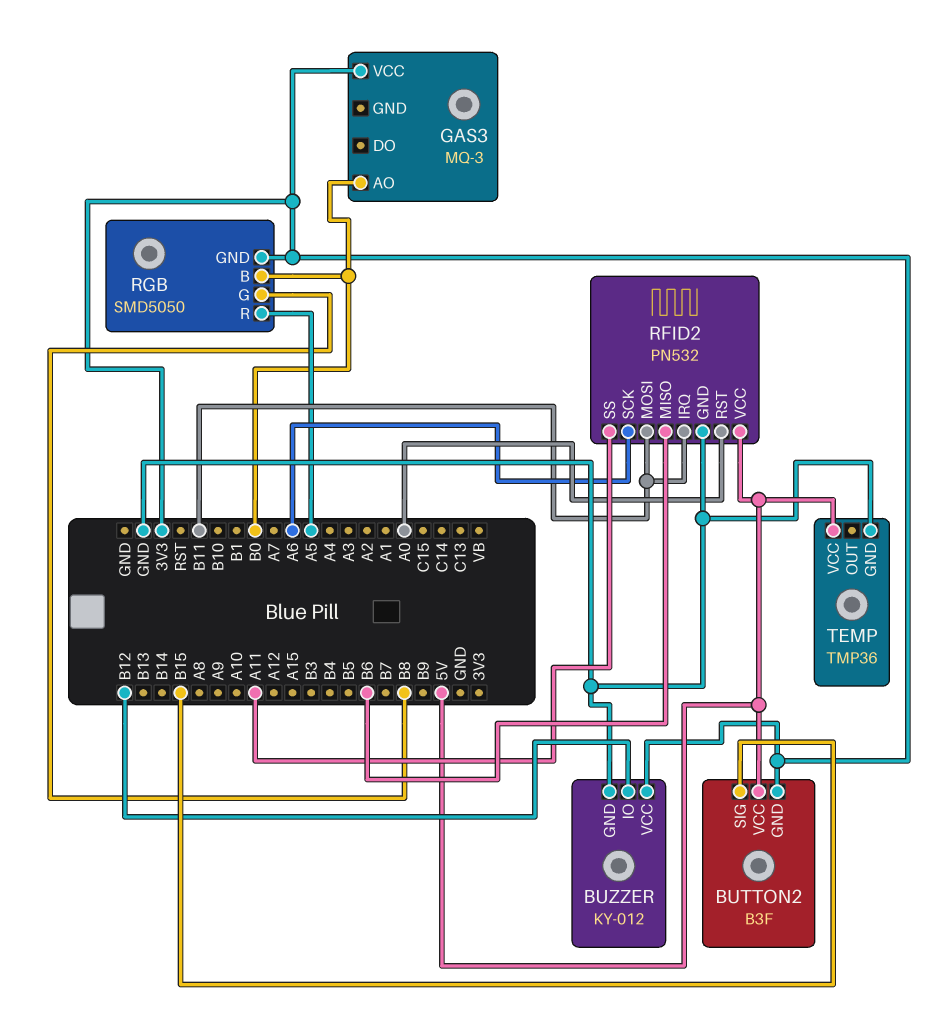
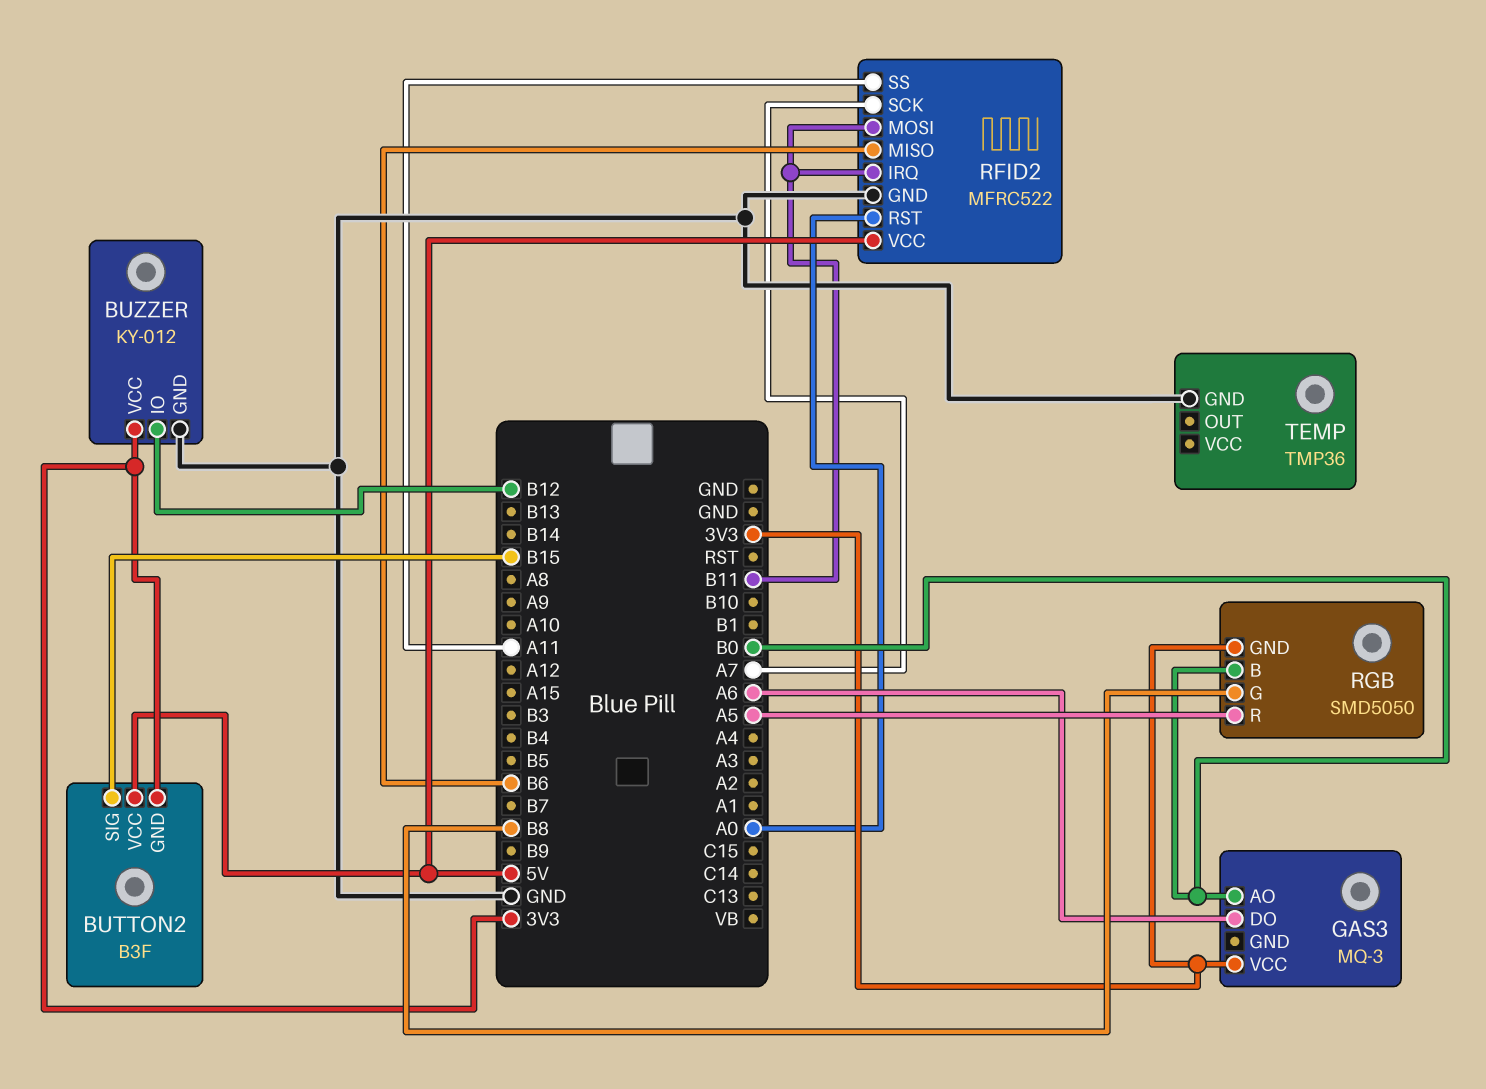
GAS3 pin DO: none -> A6
RFID2: PN532 -> MFRC522
RFID2 pin SCK: A6 -> A7
TEMP pin VCC: 5V -> none

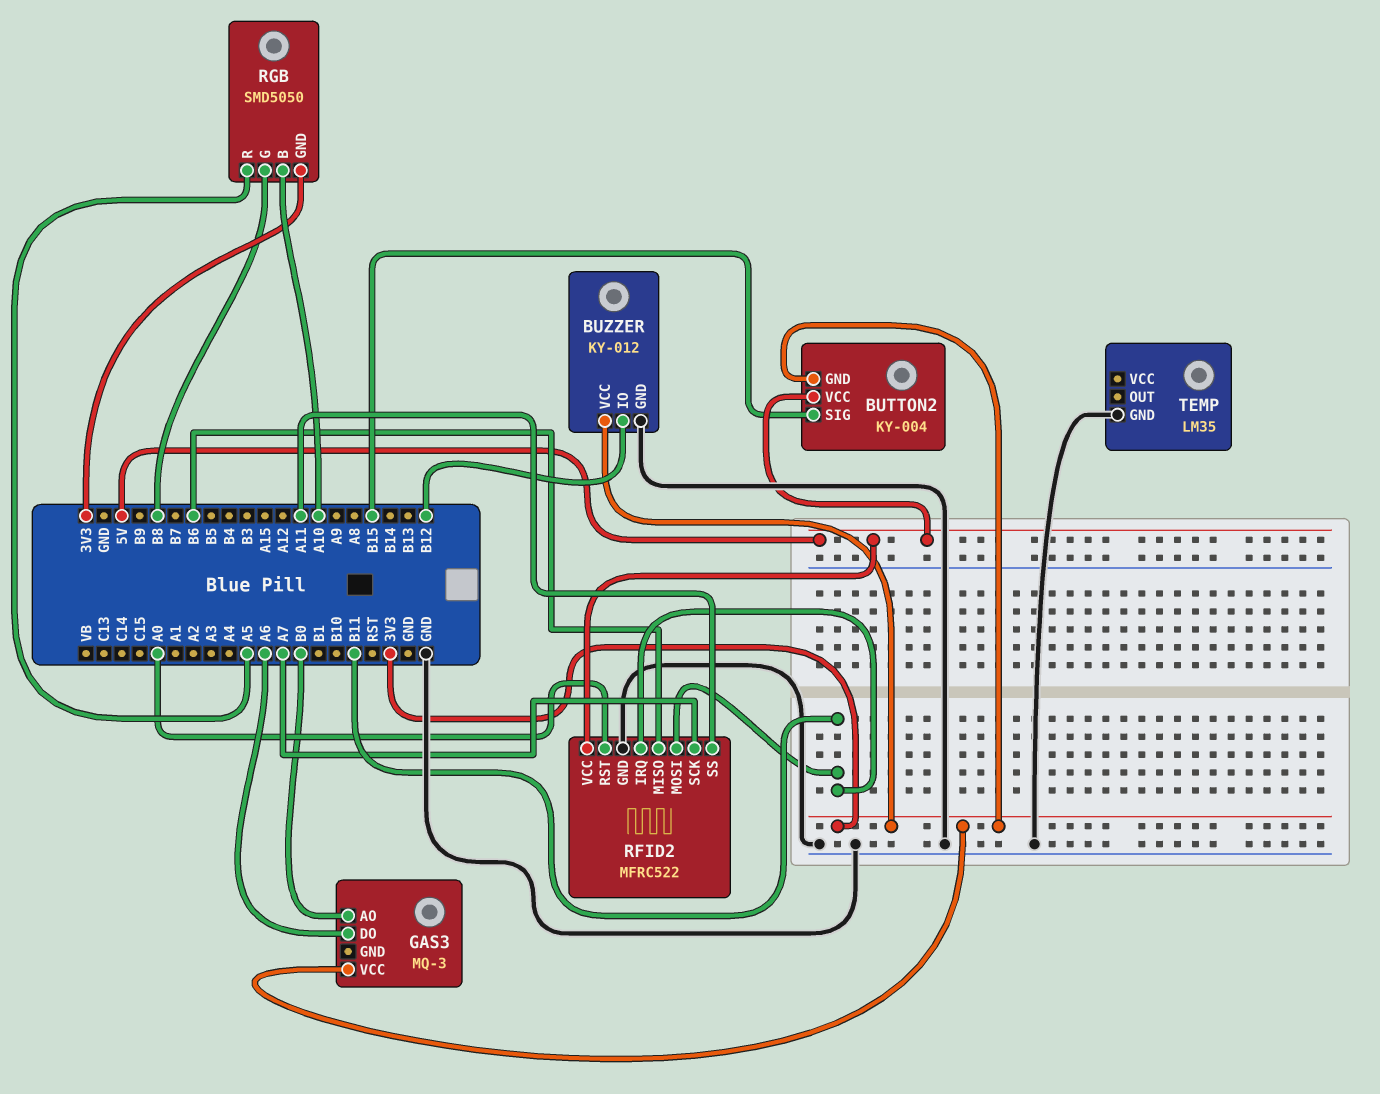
BUTTON2: B3F -> KY-004
RGB pin B: B0 -> A10
TEMP: TMP36 -> LM35

